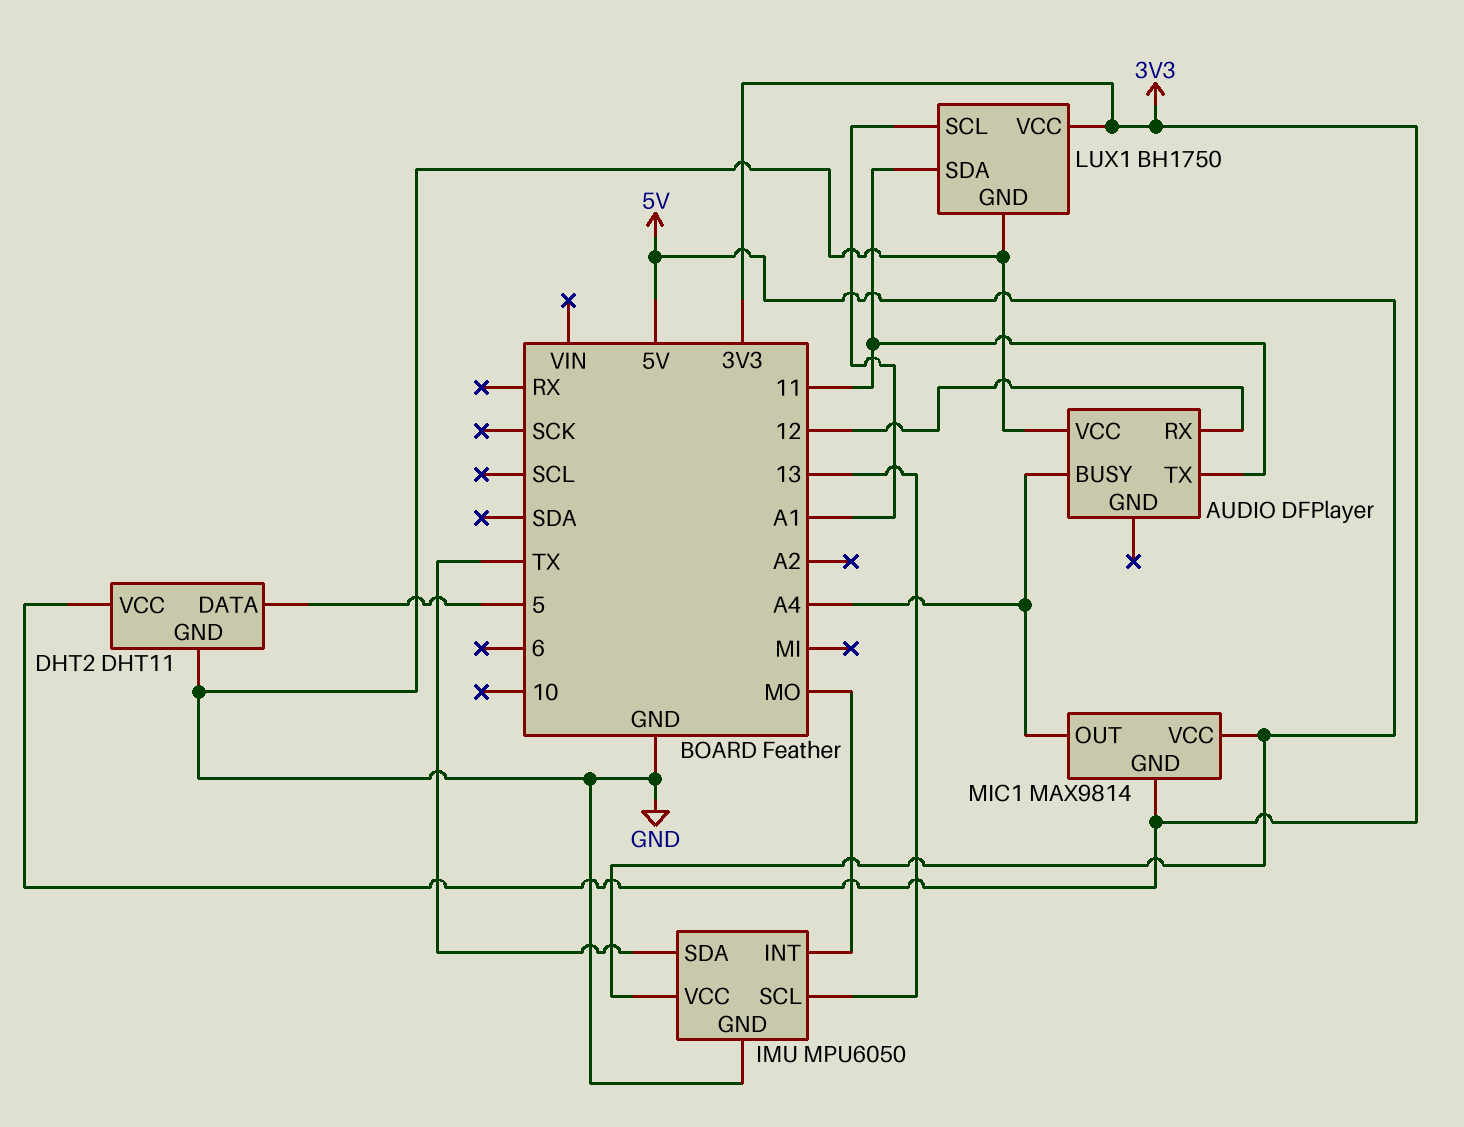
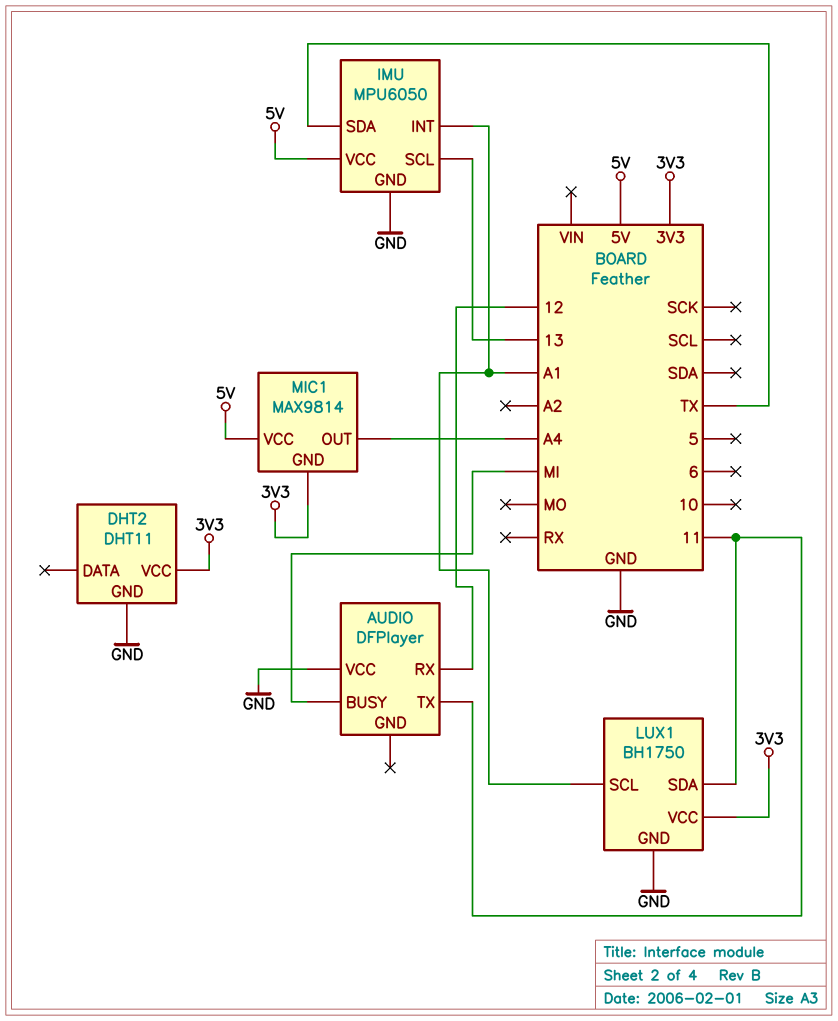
AUDIO pin BUSY: A4 -> MI
DHT2 pin DATA: 5 -> none
IMU pin INT: MO -> A1

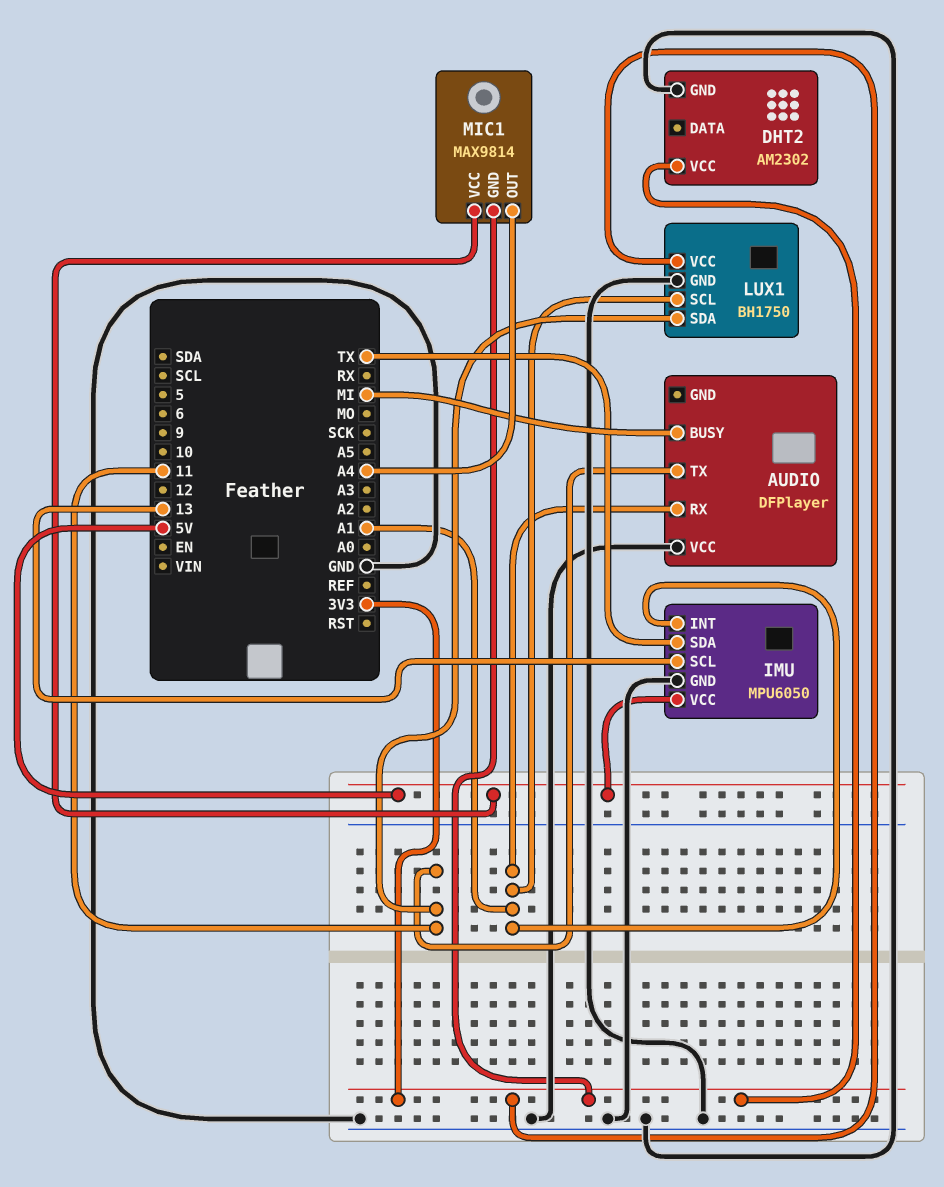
AUDIO pin RX: 12 -> A1
DHT2: DHT11 -> AM2302

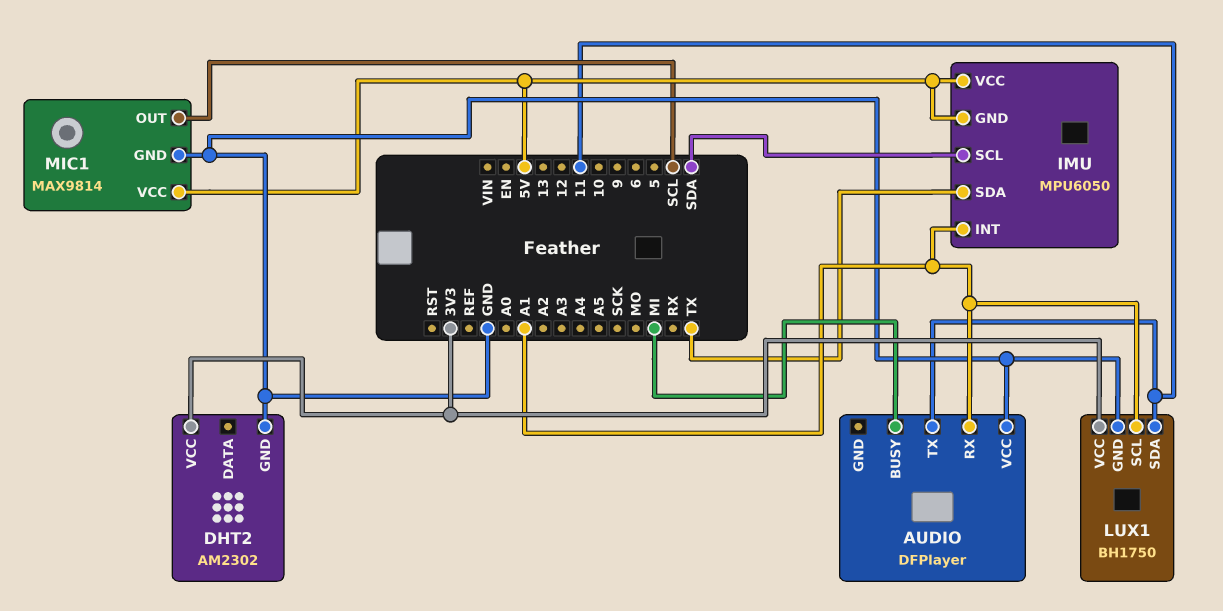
IMU pin GND: GND -> 5V
IMU pin SCL: 13 -> SDA
MIC1 pin GND: 3V3 -> GND
MIC1 pin OUT: A4 -> SCL

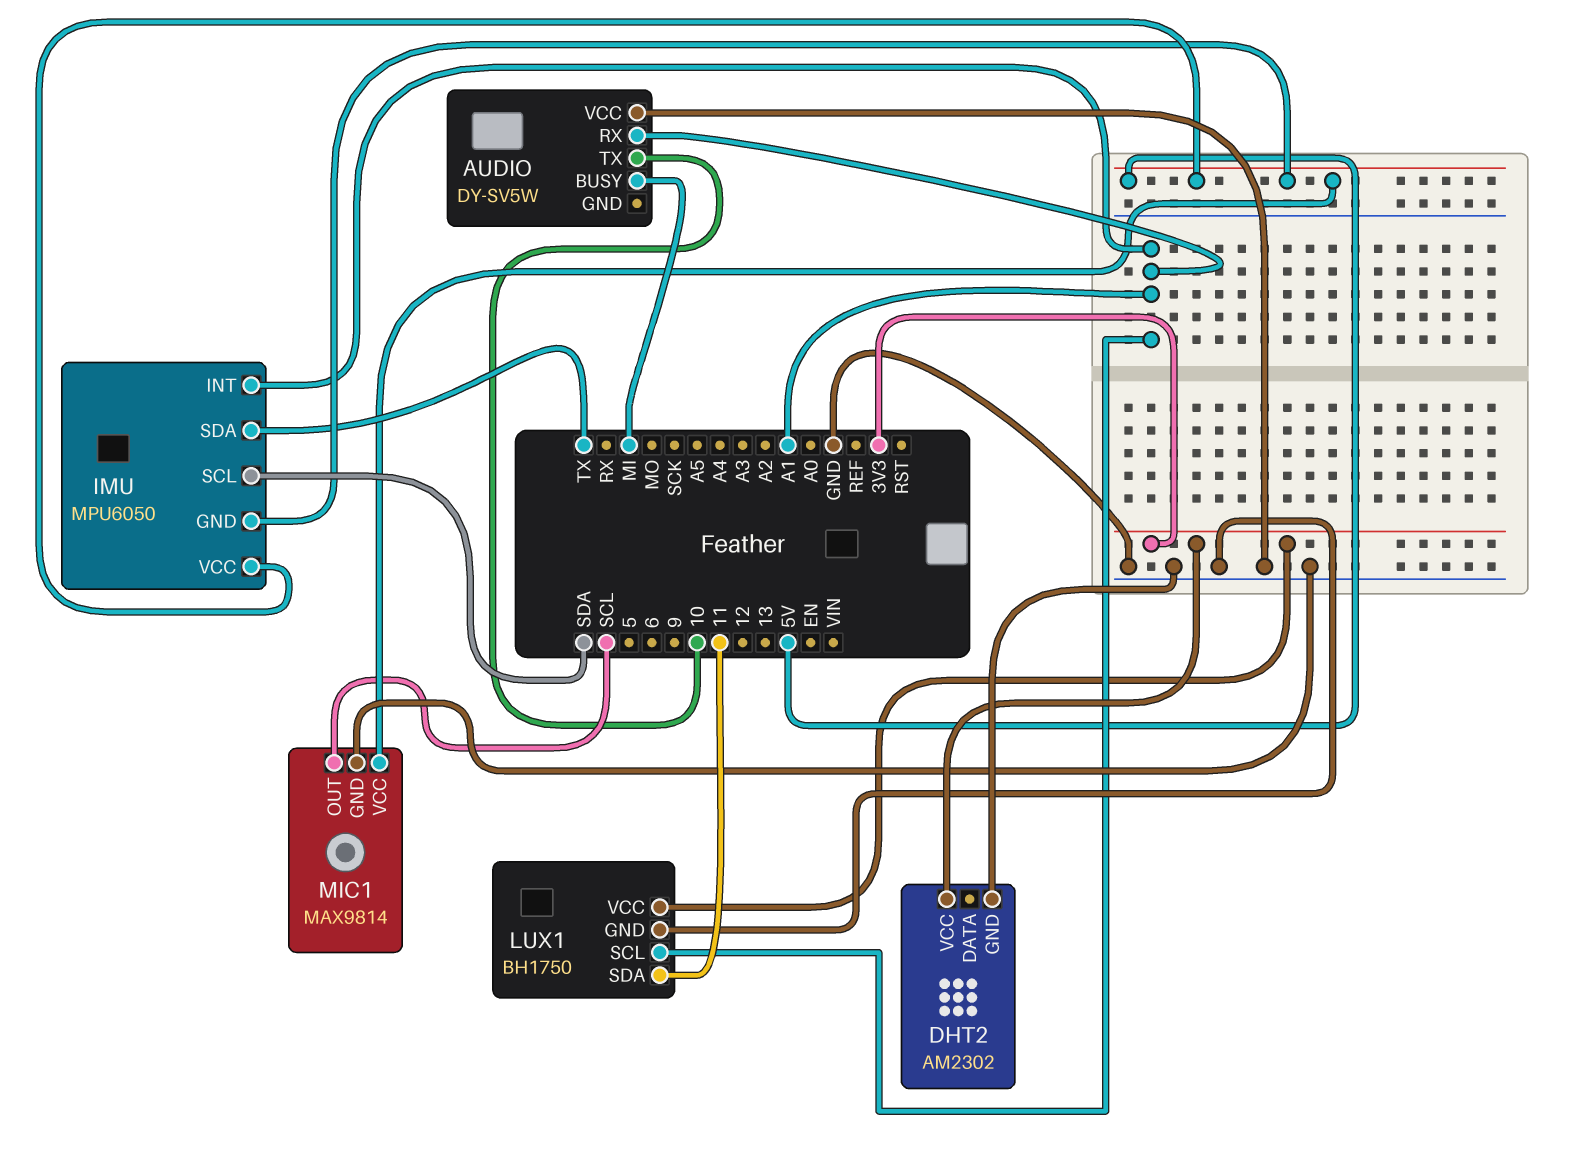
AUDIO: DFPlayer -> DY-SV5W
AUDIO pin TX: 11 -> 10

